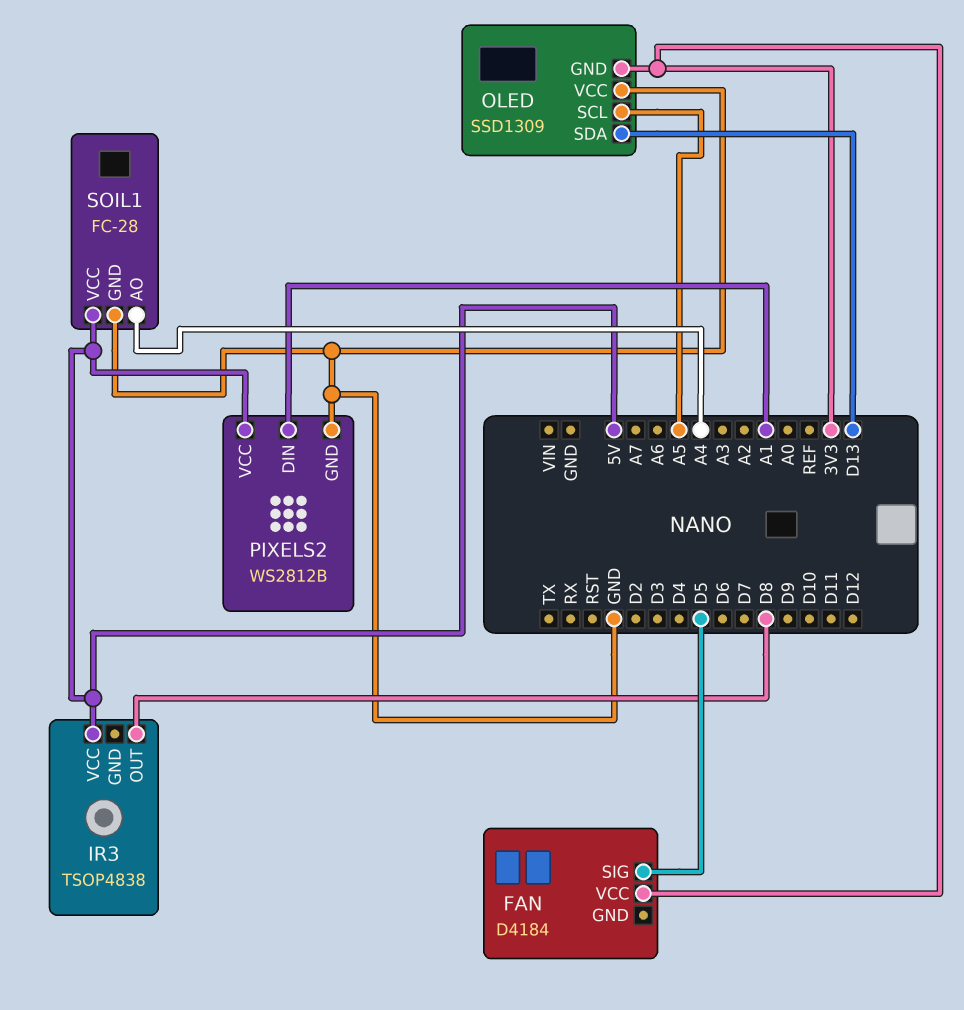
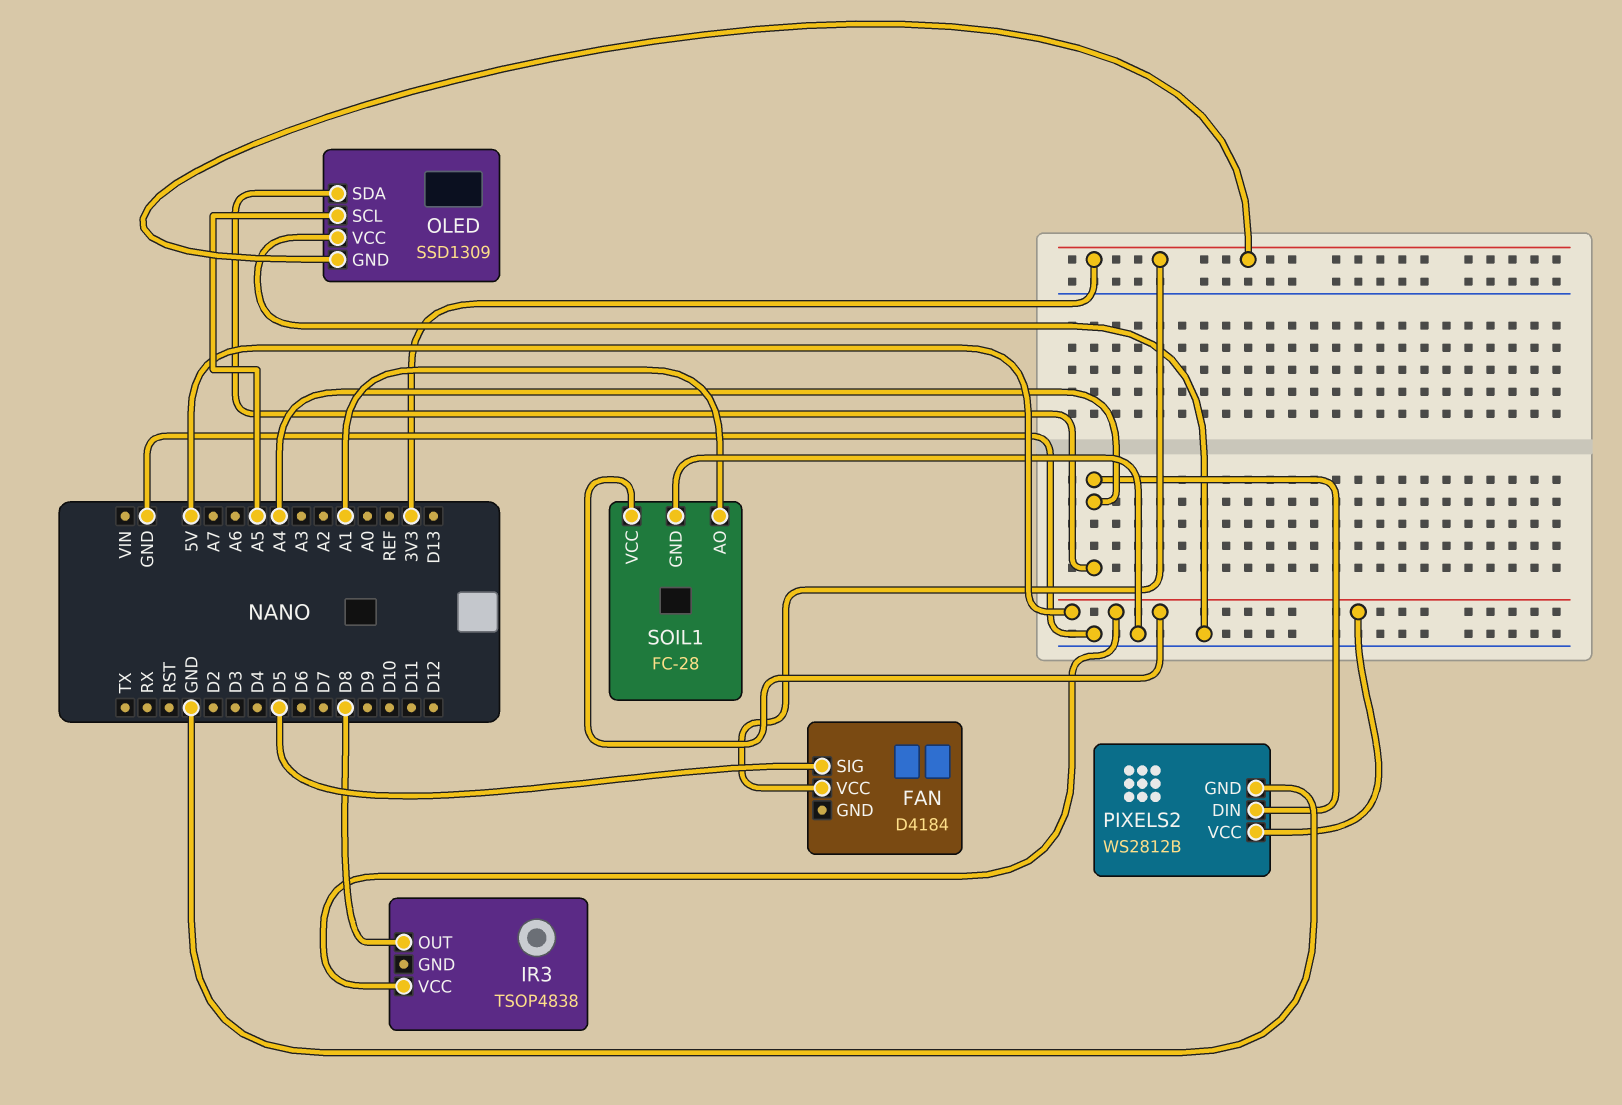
OLED pin SDA: D13 -> A4
PIXELS2 pin DIN: A1 -> A4
SOIL1 pin AO: A4 -> A1

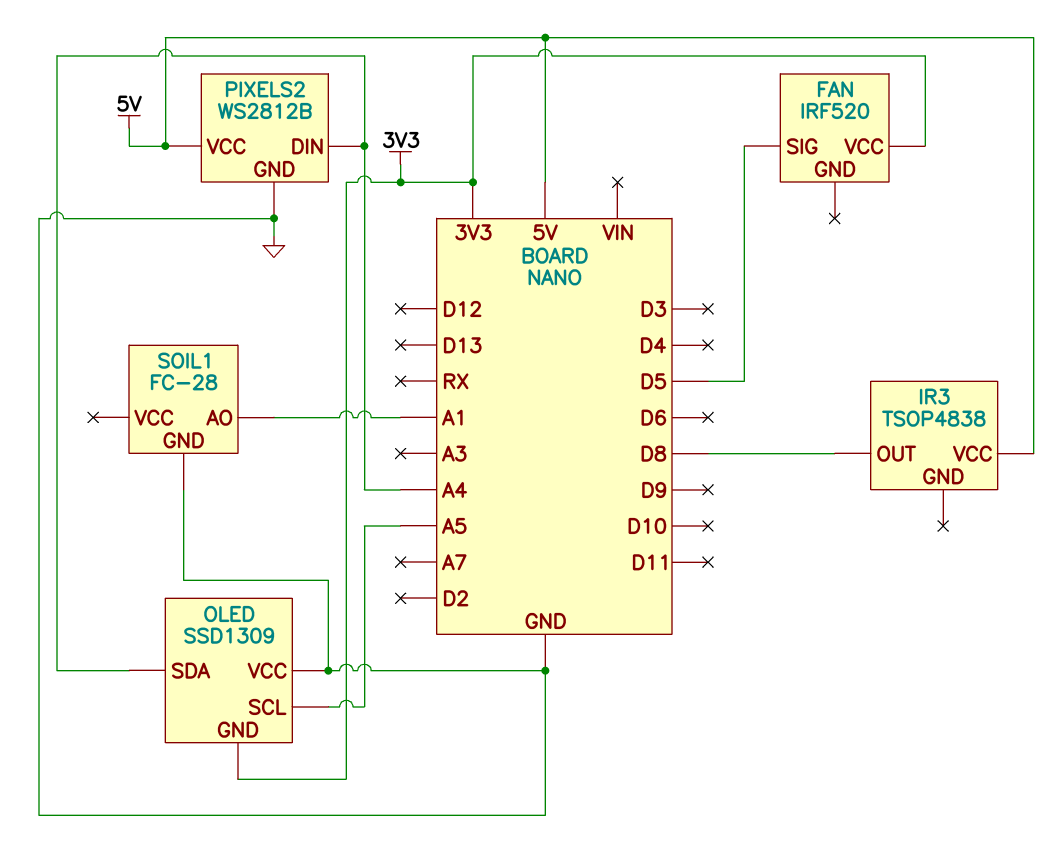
FAN: D4184 -> IRF520
SOIL1 pin VCC: 5V -> none

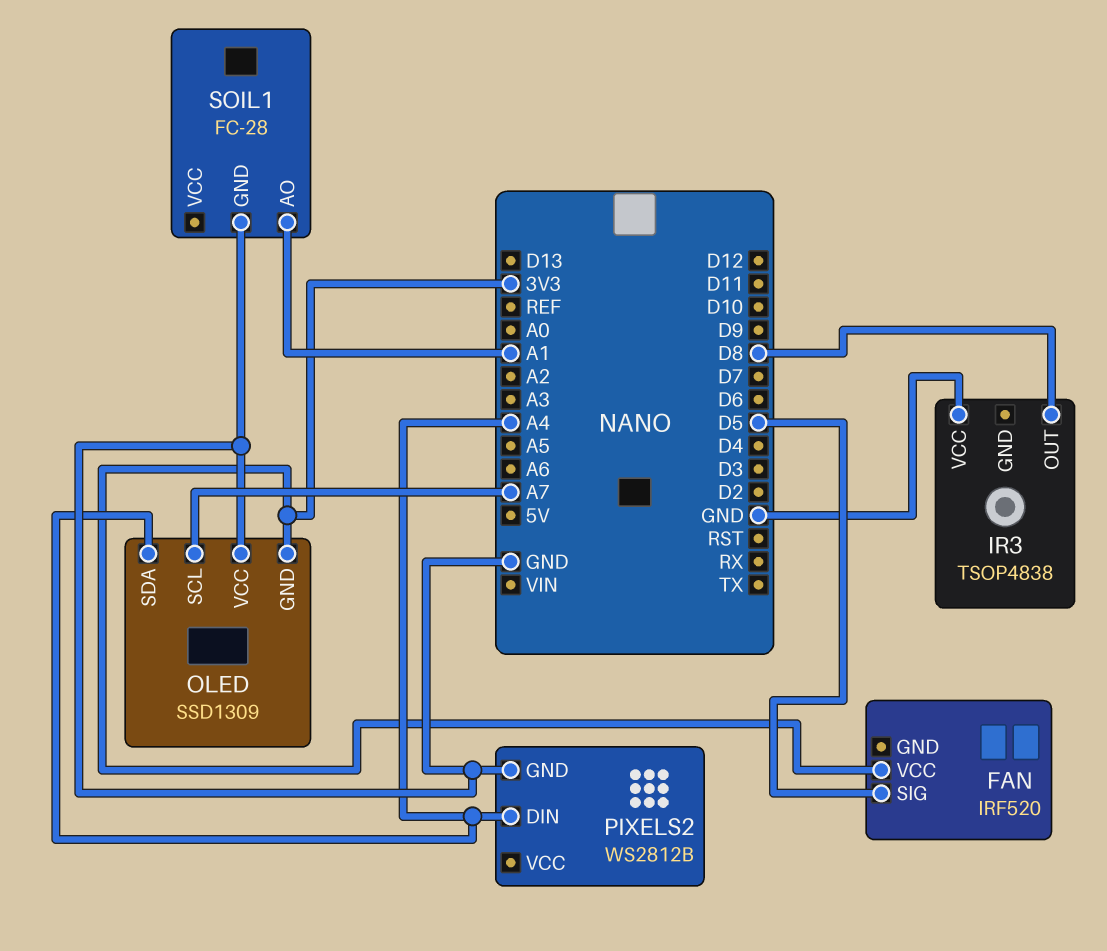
IR3 pin VCC: 5V -> GND
OLED pin SCL: A5 -> A7
PIXELS2 pin VCC: 5V -> none

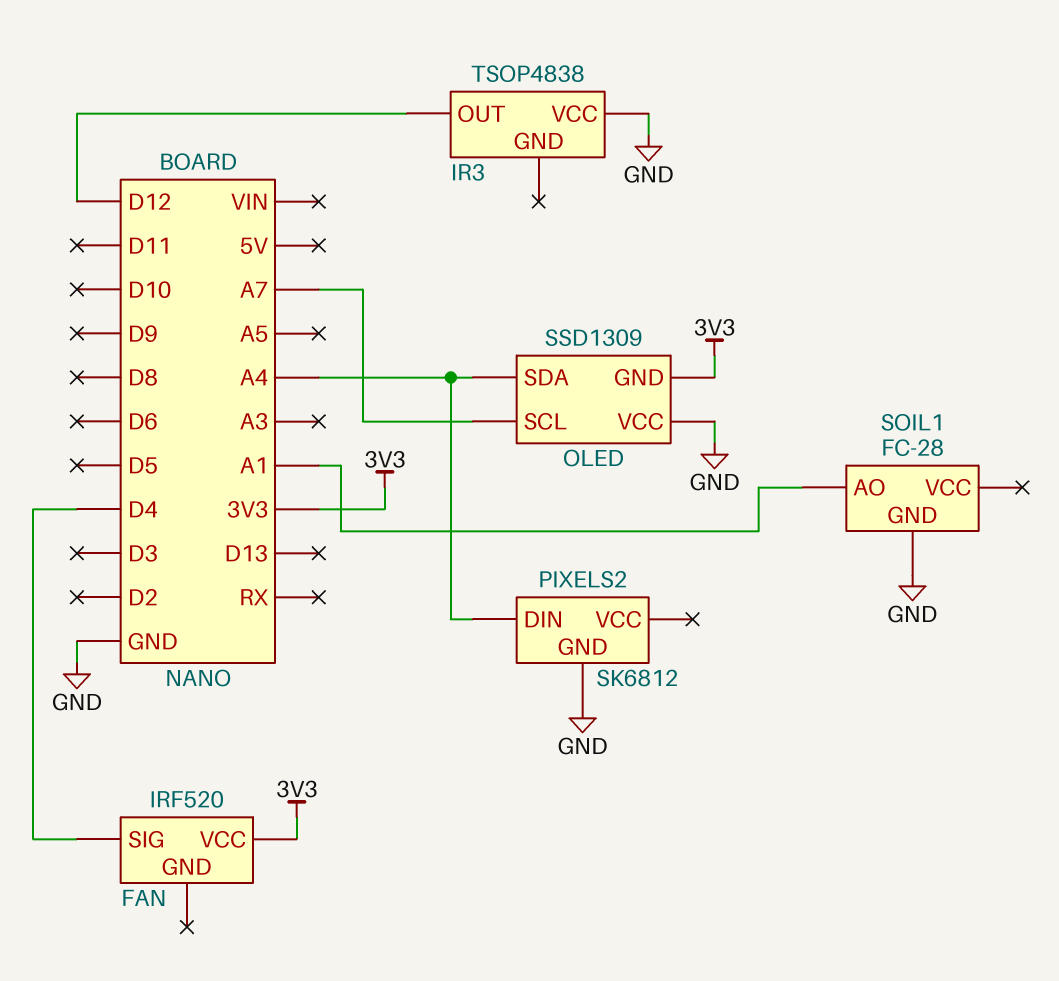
FAN pin SIG: D5 -> D4
IR3 pin OUT: D8 -> D12
PIXELS2: WS2812B -> SK6812

